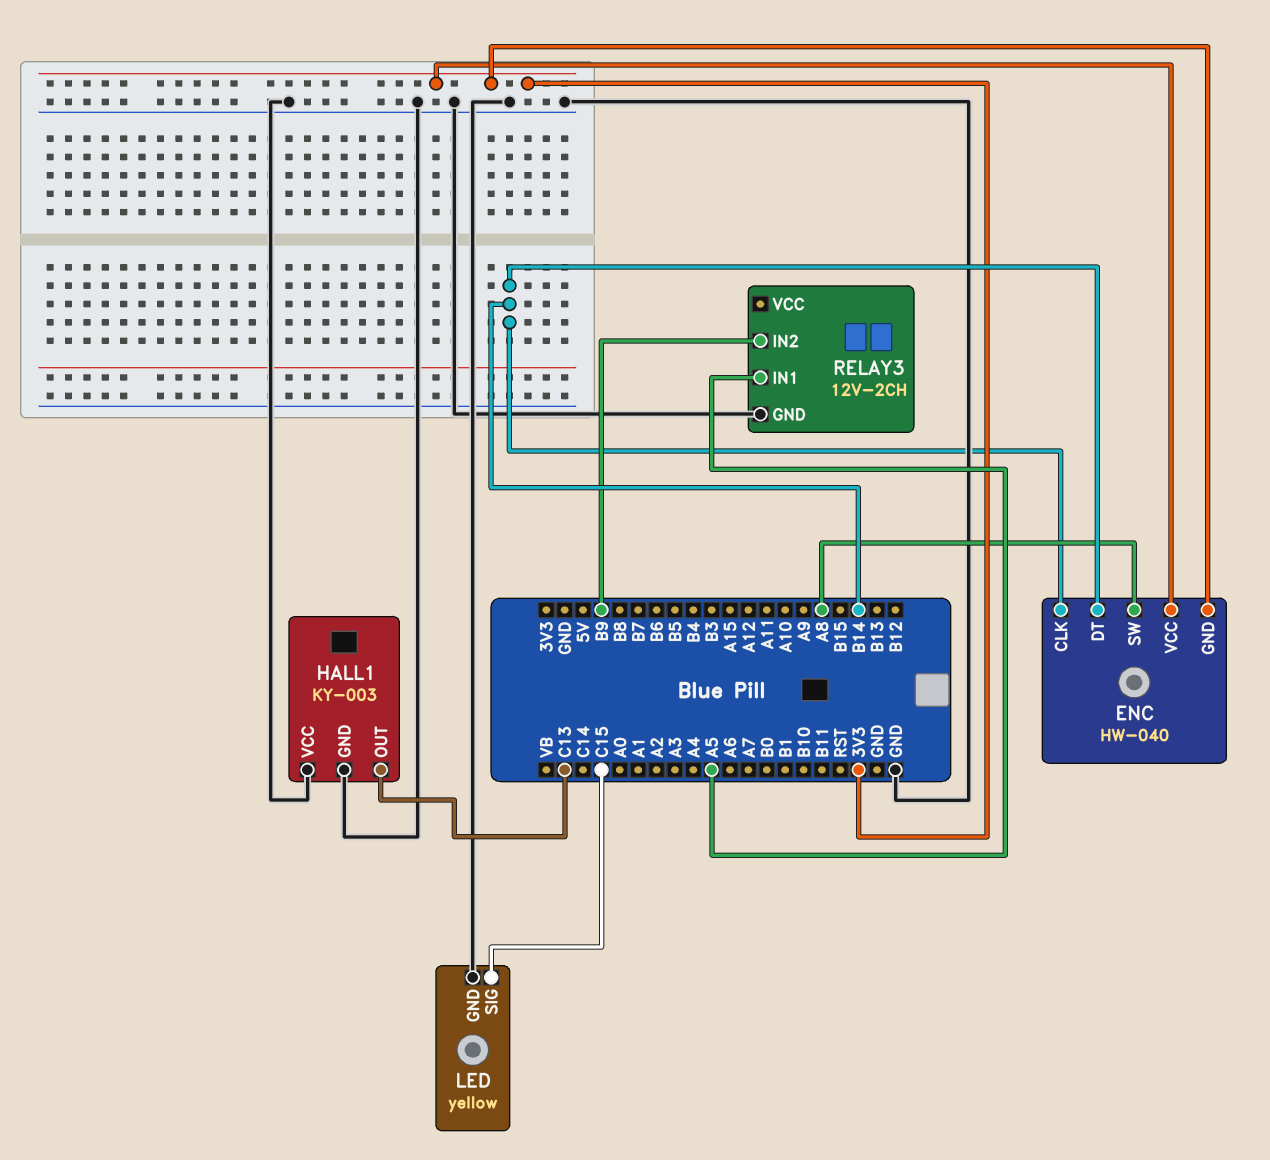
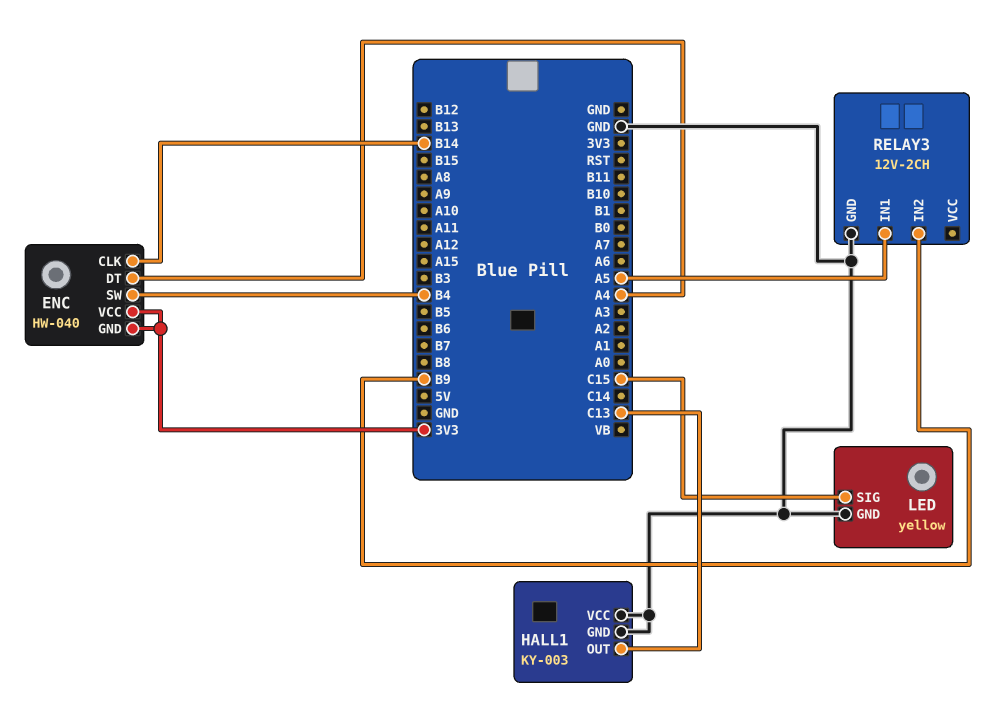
ENC pin DT: B14 -> A4
ENC pin SW: A8 -> B4

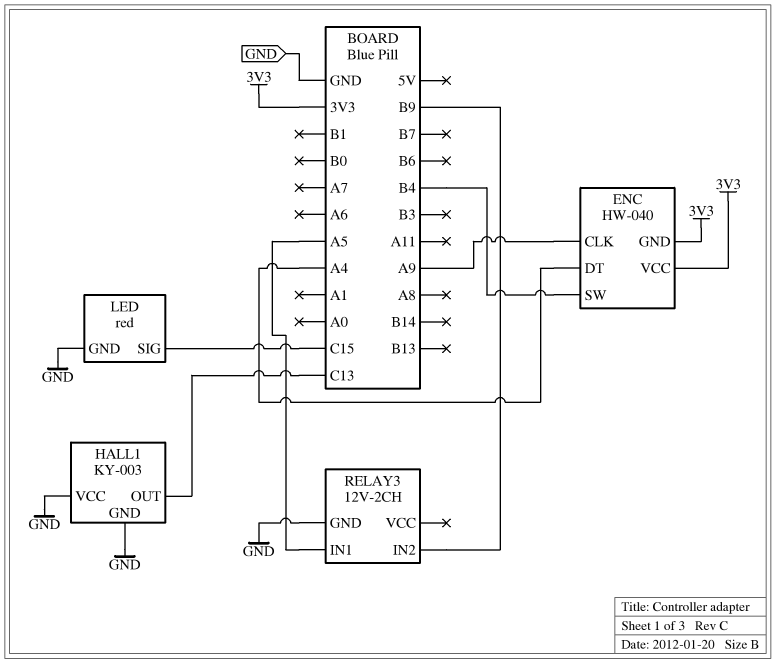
ENC pin CLK: B14 -> A9
LED: yellow -> red

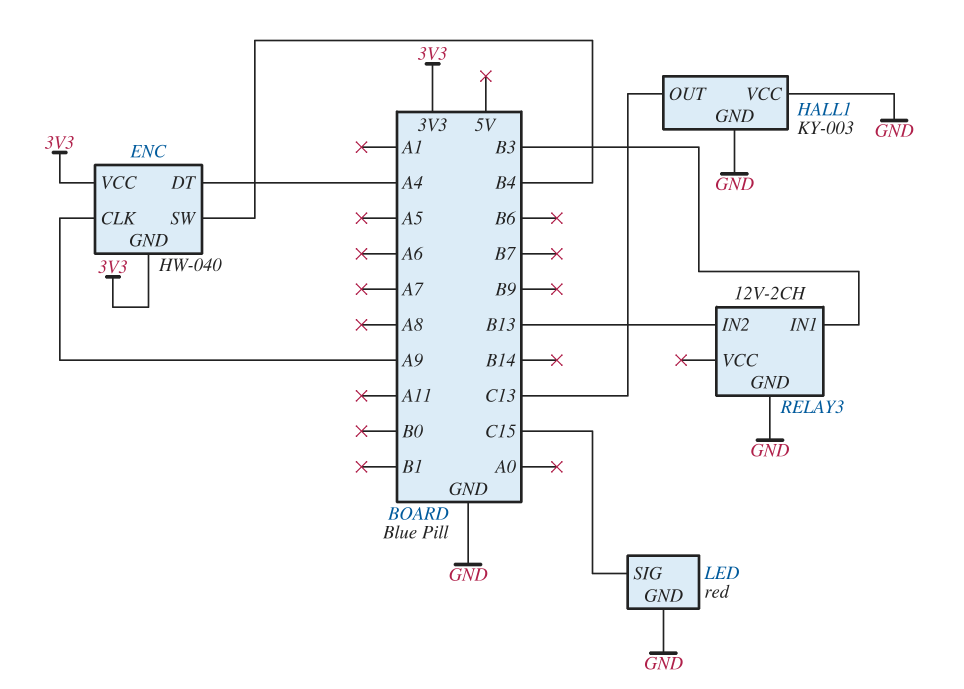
RELAY3 pin IN1: A5 -> B3
RELAY3 pin IN2: B9 -> B13

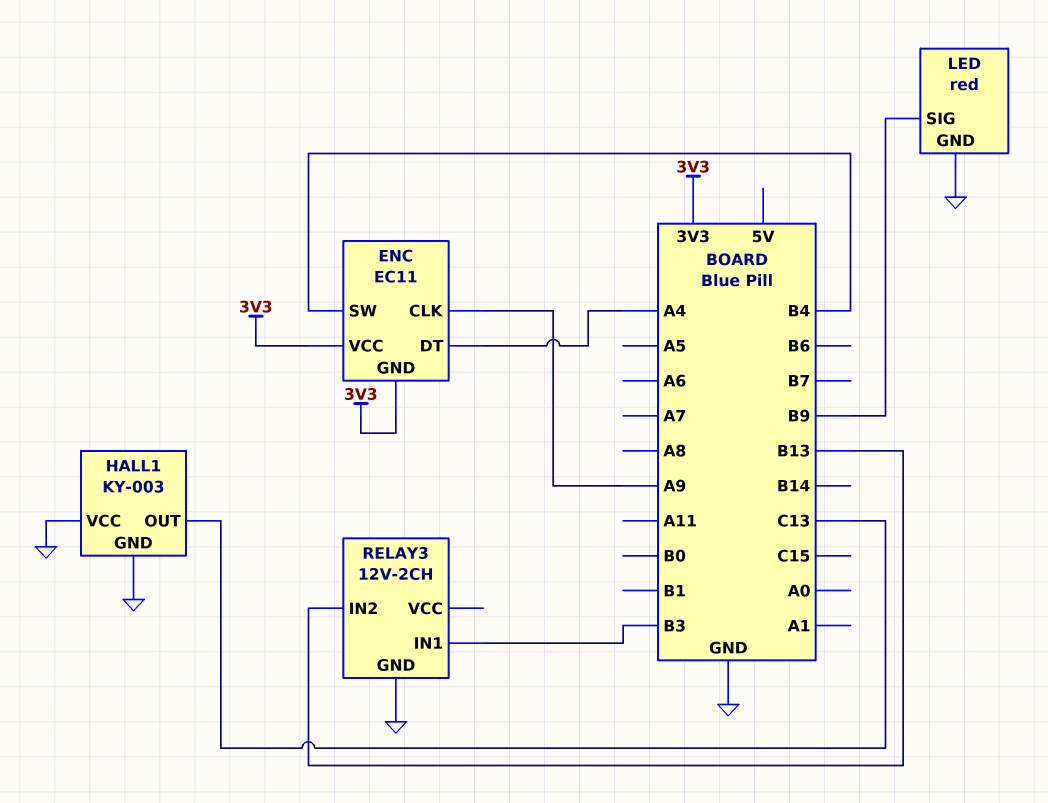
ENC: HW-040 -> EC11
LED pin SIG: C15 -> B9

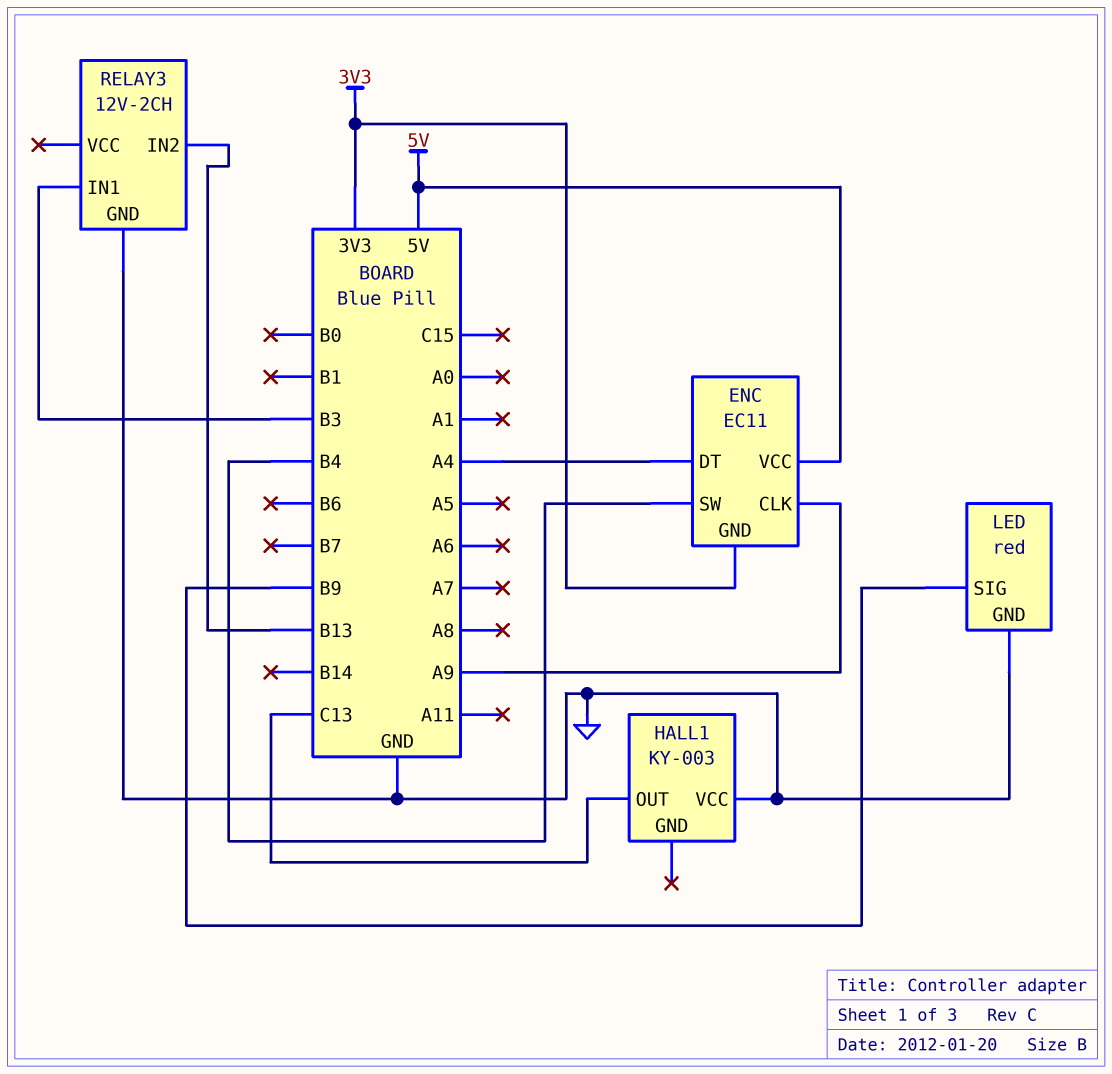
ENC pin VCC: 3V3 -> 5V
HALL1 pin GND: GND -> none

